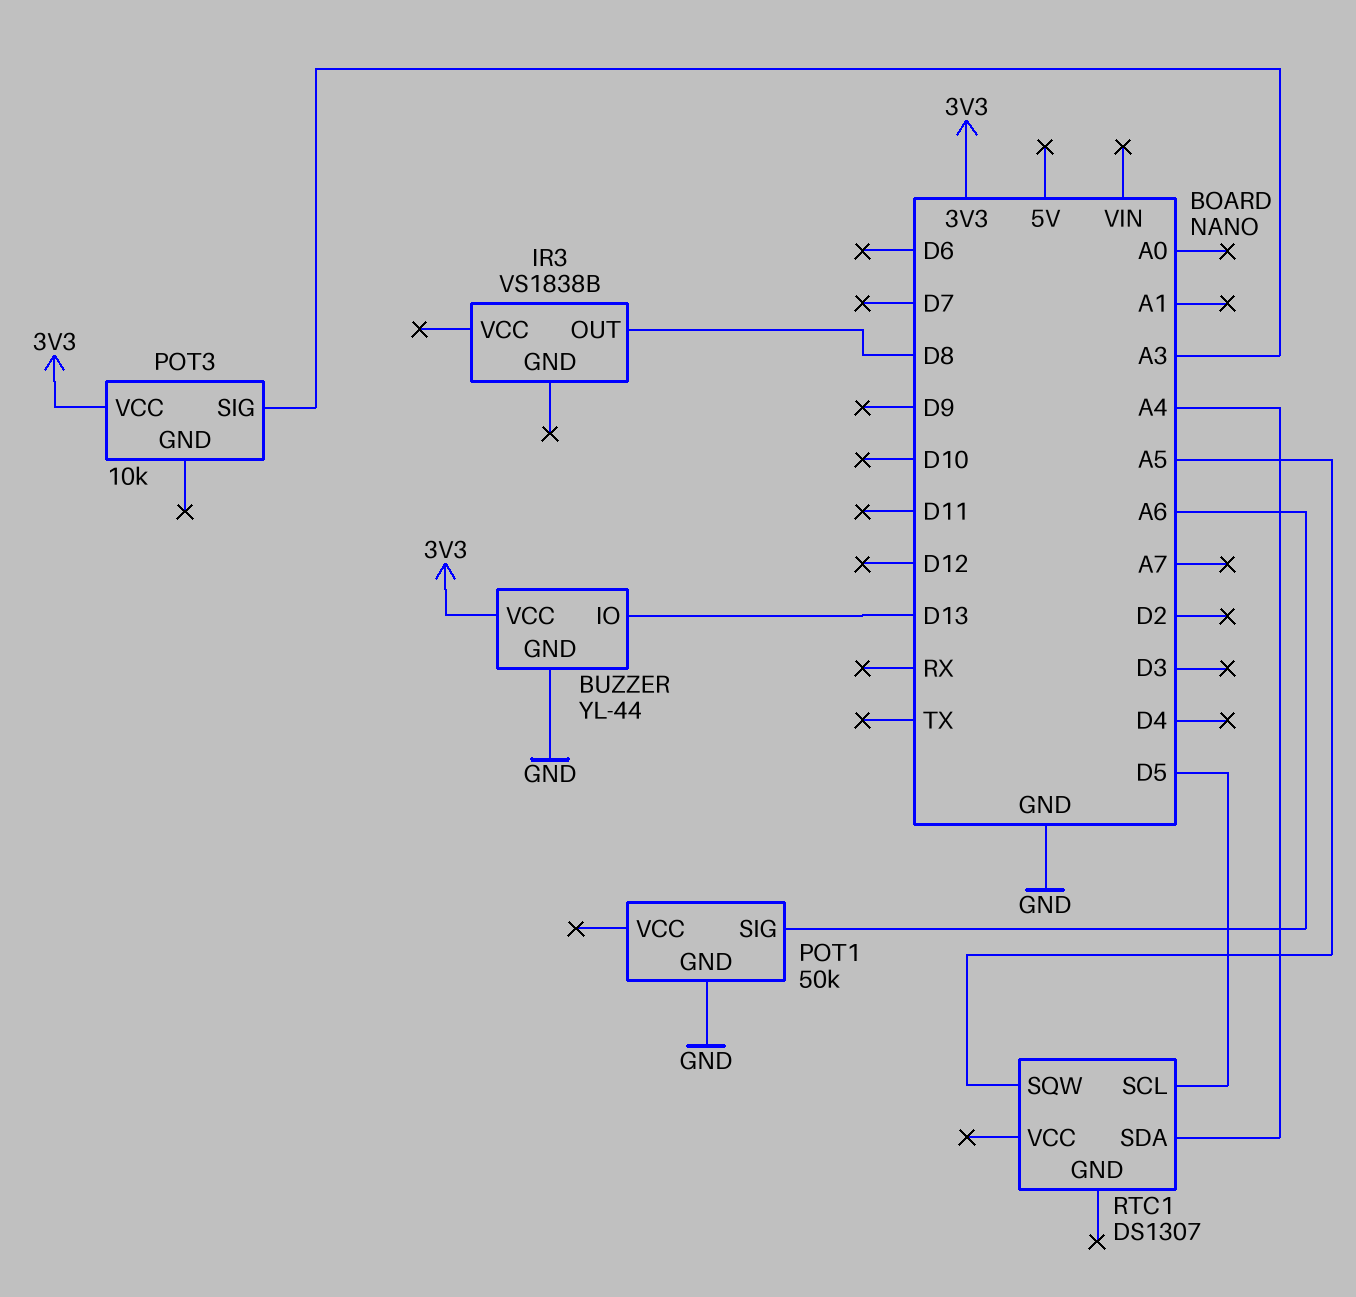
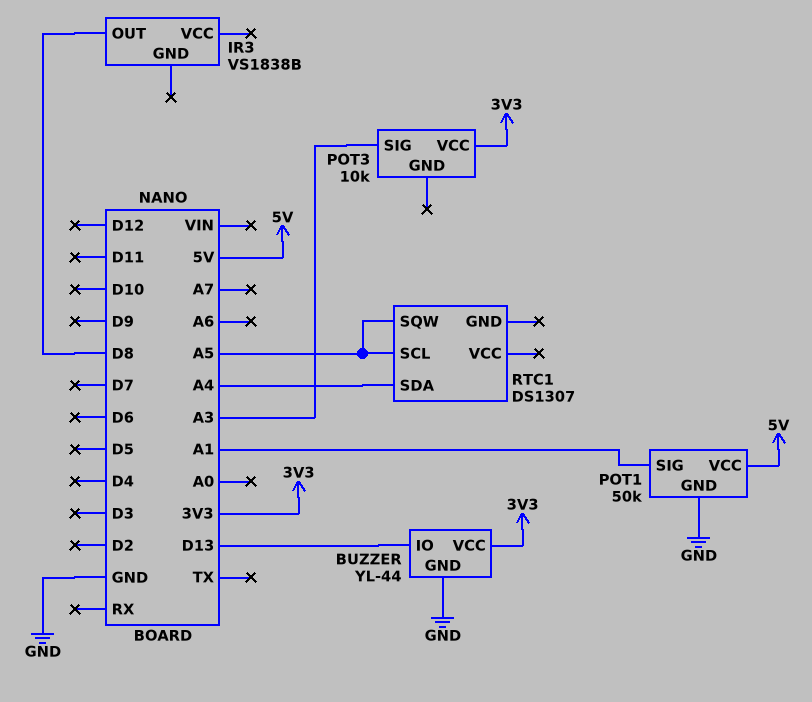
POT1 pin SIG: A6 -> A1
POT1 pin VCC: none -> 5V
RTC1 pin SCL: D5 -> A5

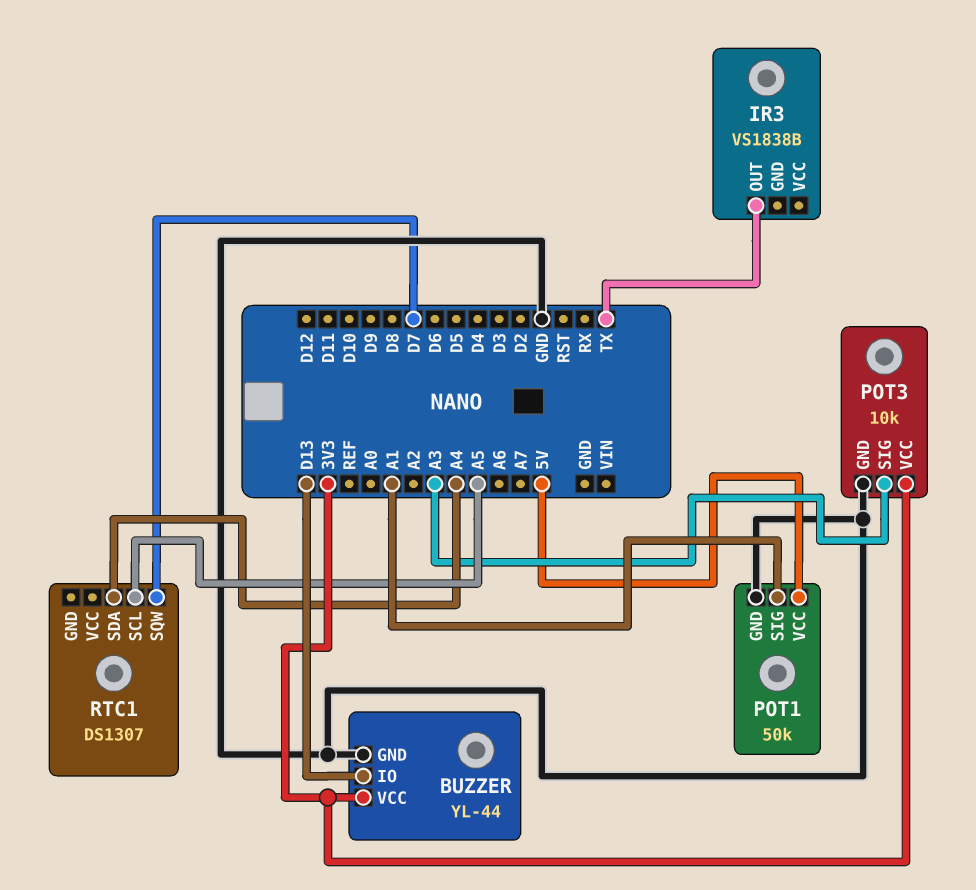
IR3 pin OUT: D8 -> TX
POT3 pin GND: none -> GND
RTC1 pin SQW: A5 -> D7

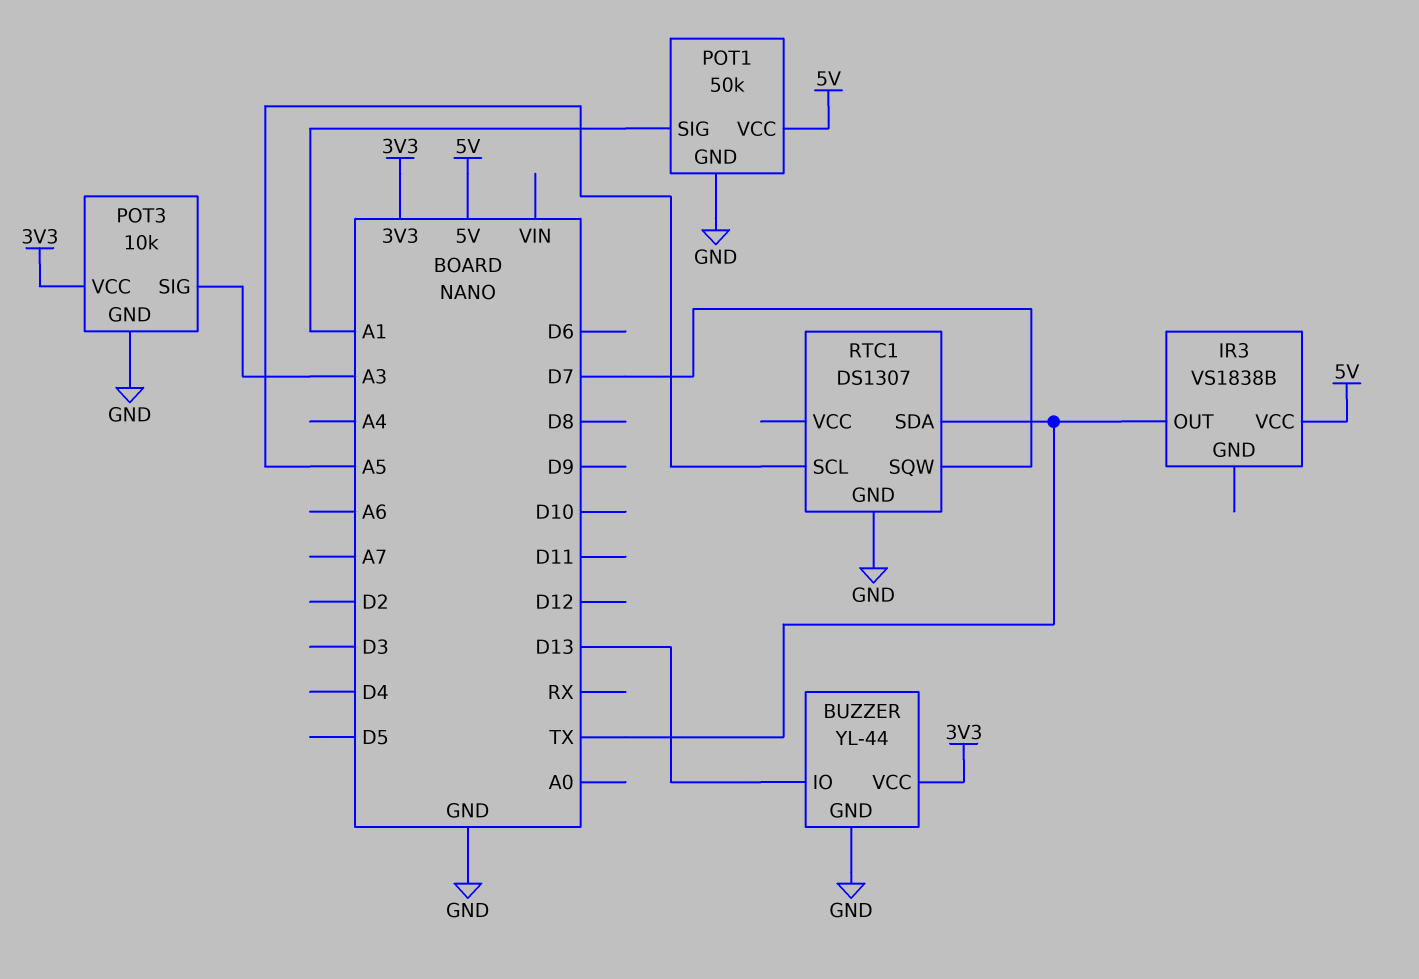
IR3 pin VCC: none -> 5V
RTC1 pin GND: none -> GND
RTC1 pin SDA: A4 -> TX

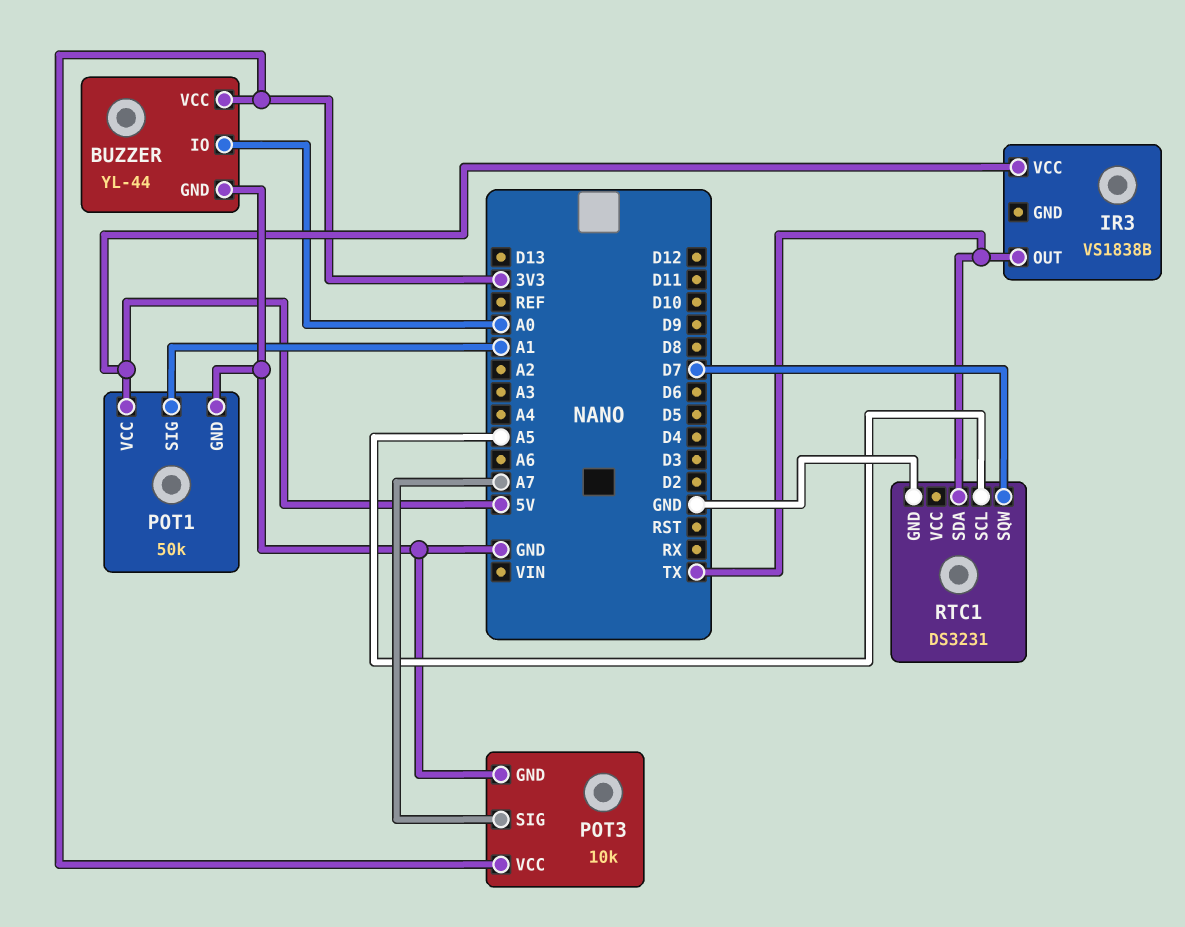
BUZZER pin IO: D13 -> A0
POT3 pin SIG: A3 -> A7
RTC1: DS1307 -> DS3231

